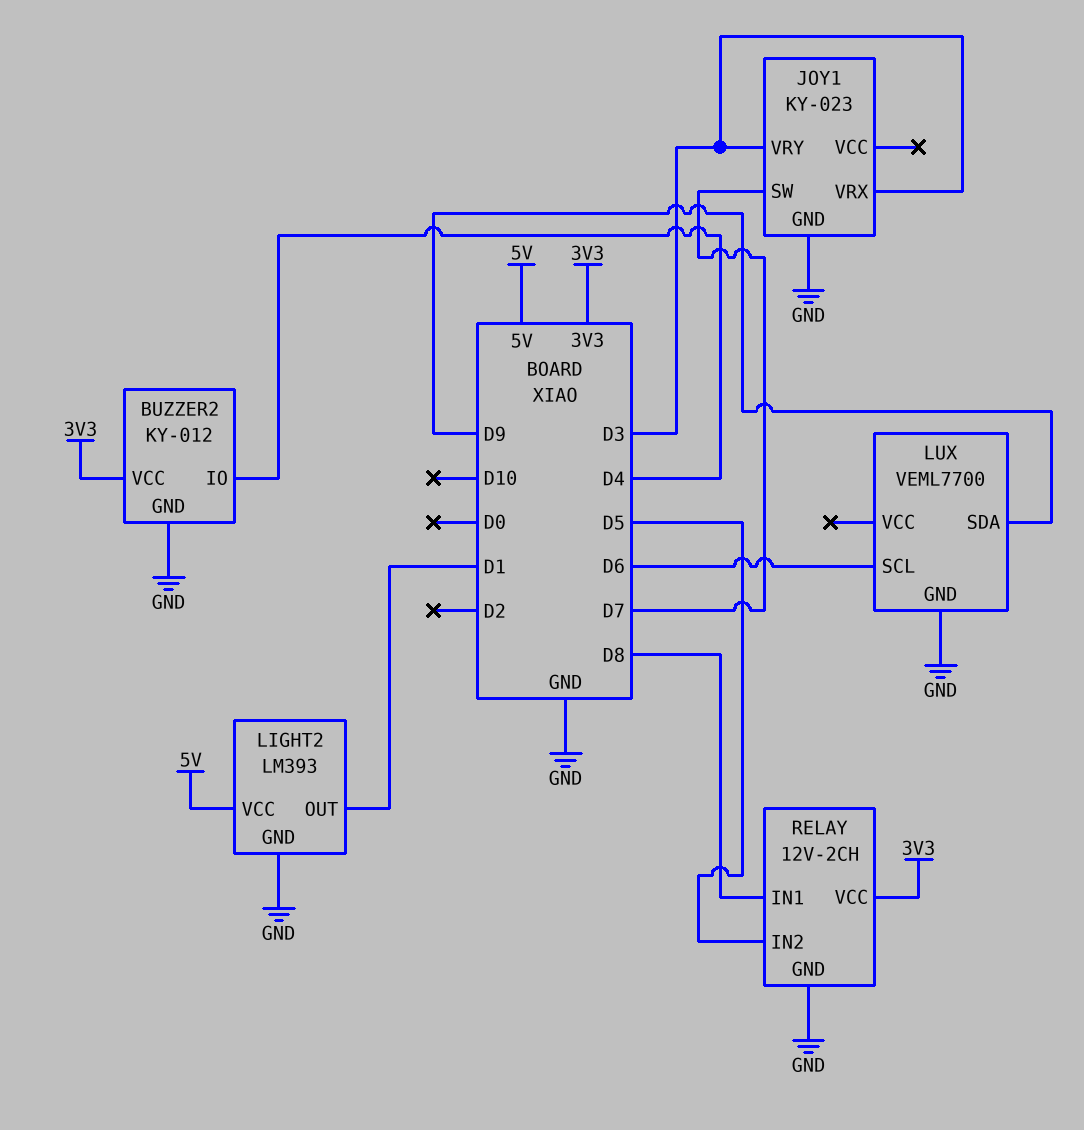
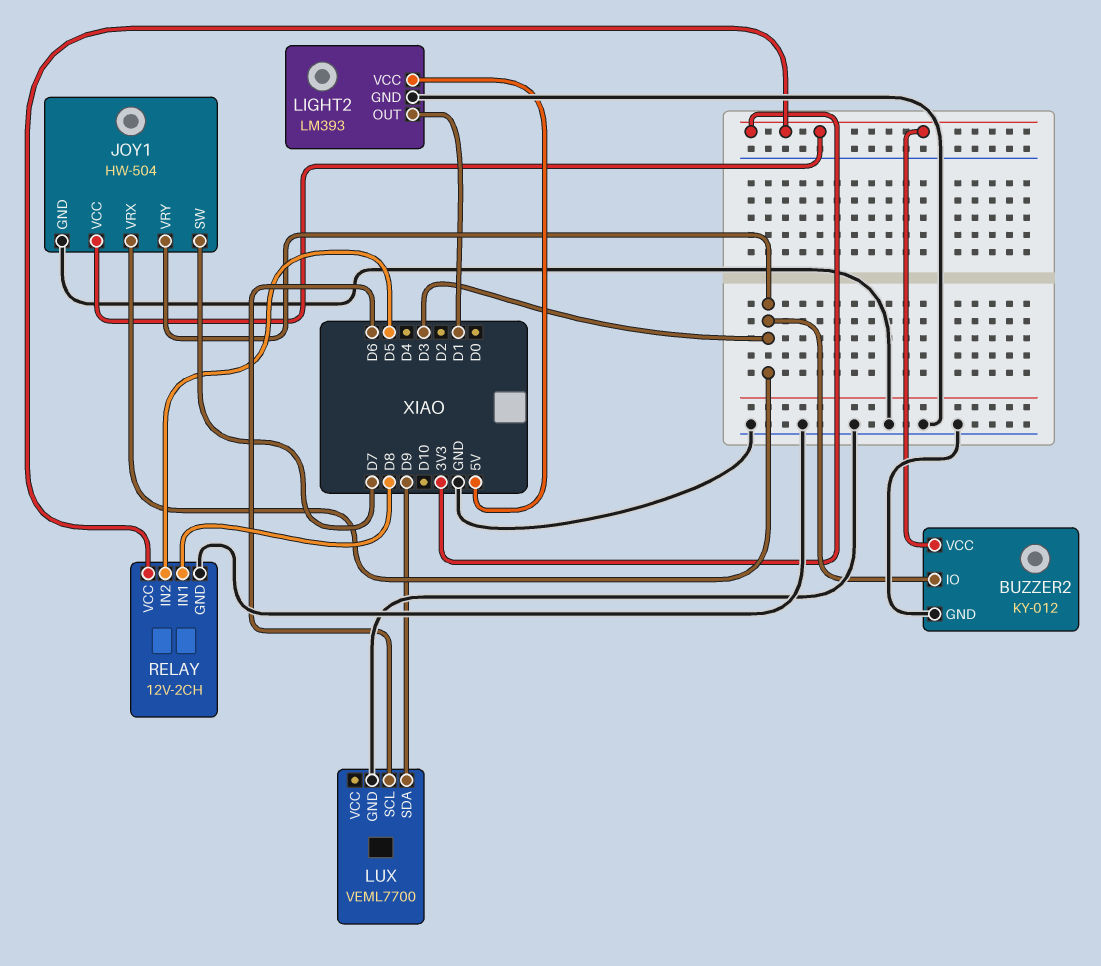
BUZZER2 pin IO: D4 -> D3
JOY1: KY-023 -> HW-504
JOY1 pin VCC: none -> 3V3

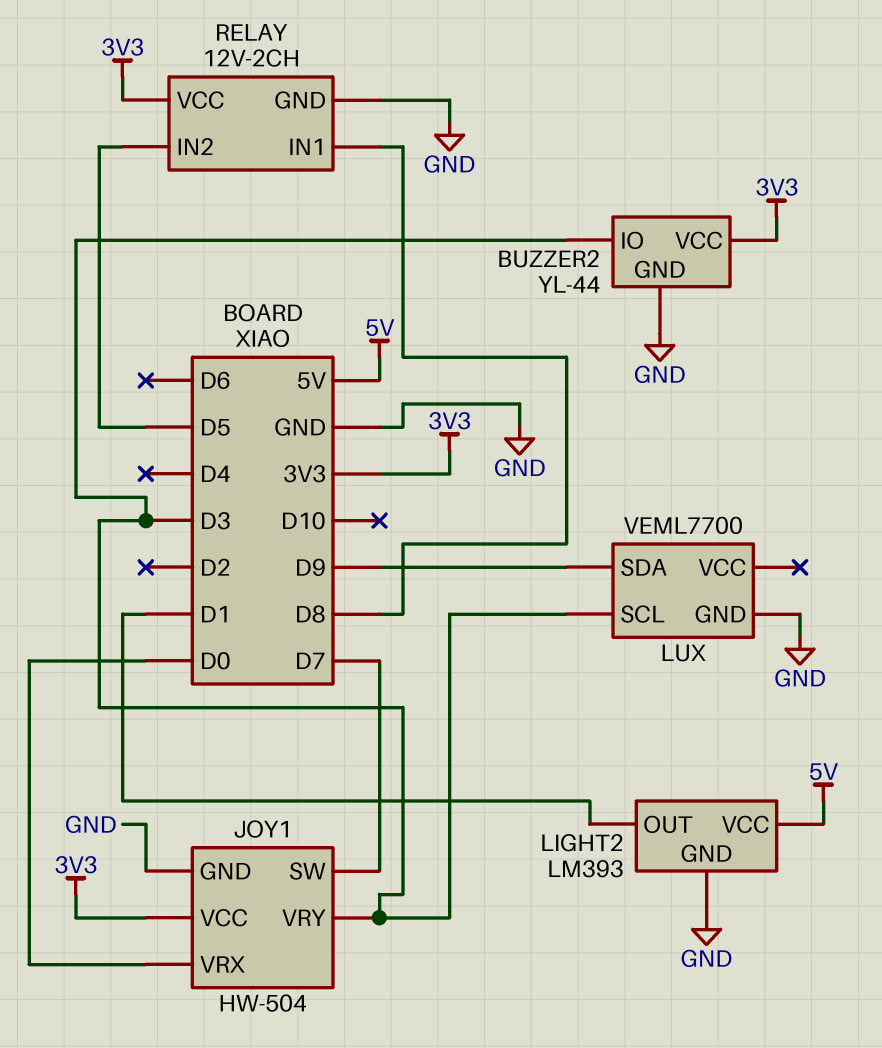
BUZZER2: KY-012 -> YL-44
JOY1 pin VRX: D3 -> D0
LUX pin SCL: D6 -> D3

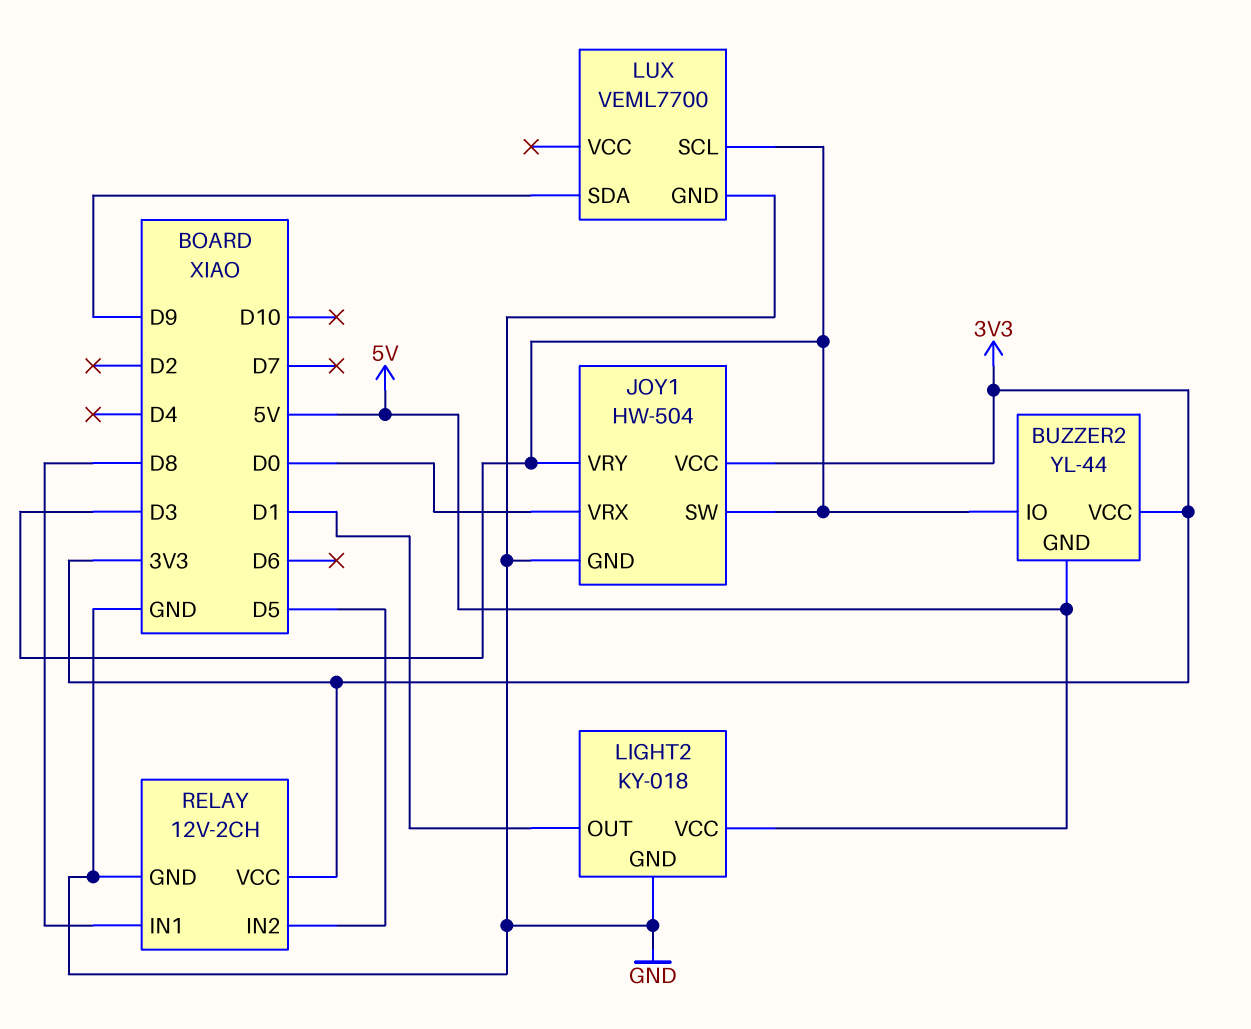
BUZZER2 pin GND: GND -> 5V
JOY1 pin SW: D7 -> D3
LIGHT2: LM393 -> KY-018

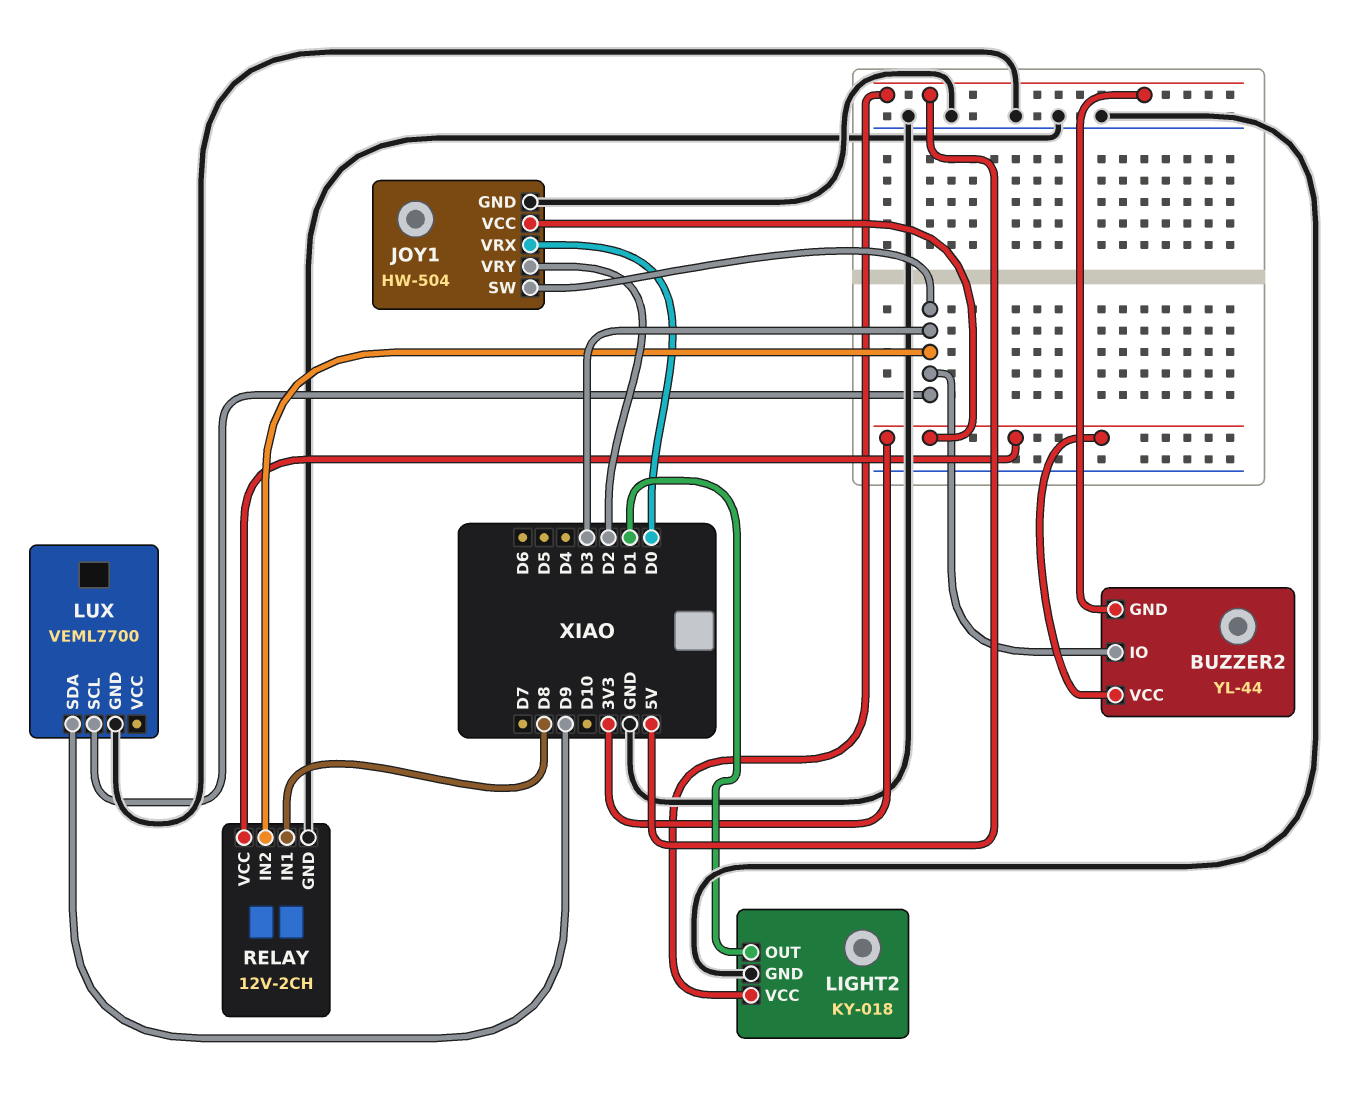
JOY1 pin VRY: D3 -> D2
RELAY pin IN2: D5 -> D3

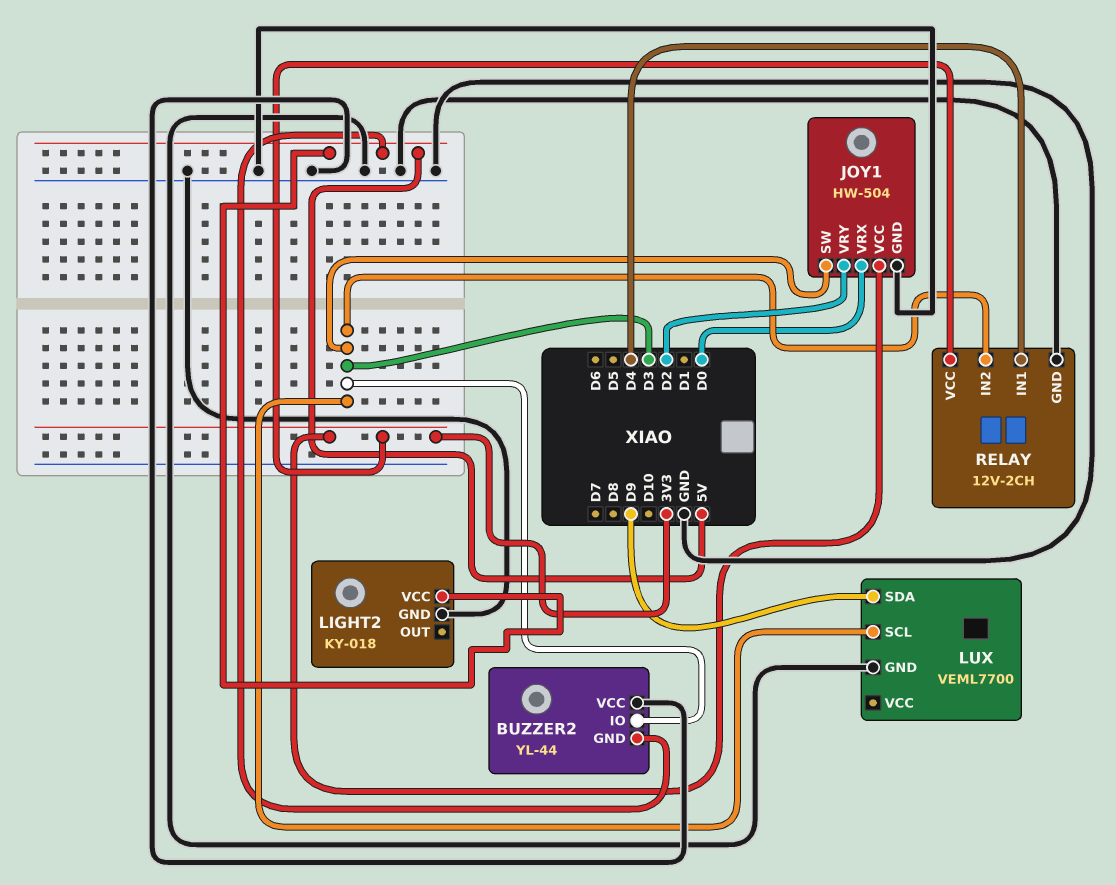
BUZZER2 pin VCC: 3V3 -> GND
LIGHT2 pin OUT: D1 -> none
RELAY pin IN1: D8 -> D4

